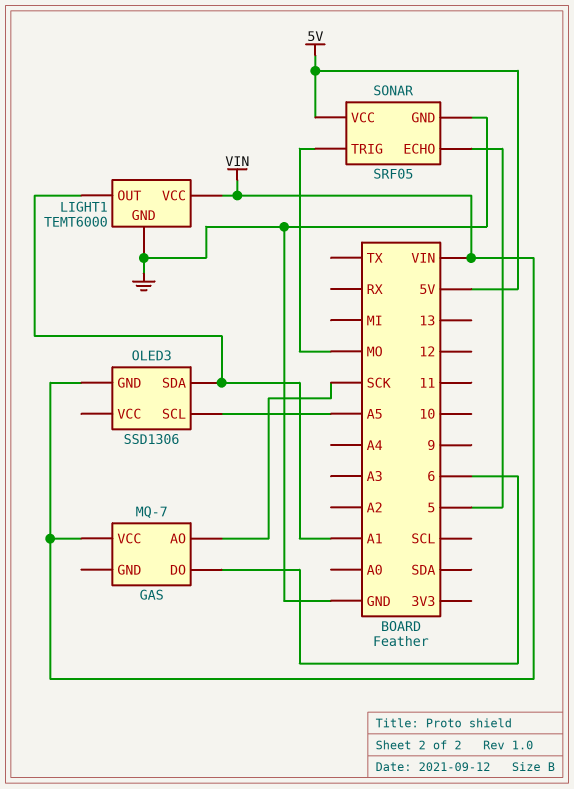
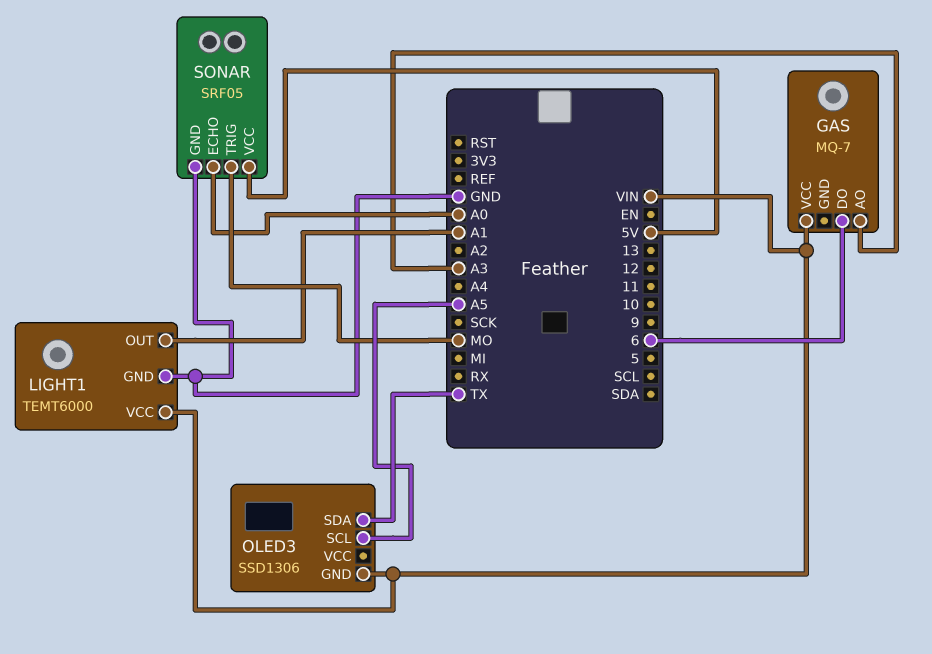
GAS pin AO: SCK -> A3
OLED3 pin SDA: A1 -> TX
SONAR pin ECHO: 5 -> A0

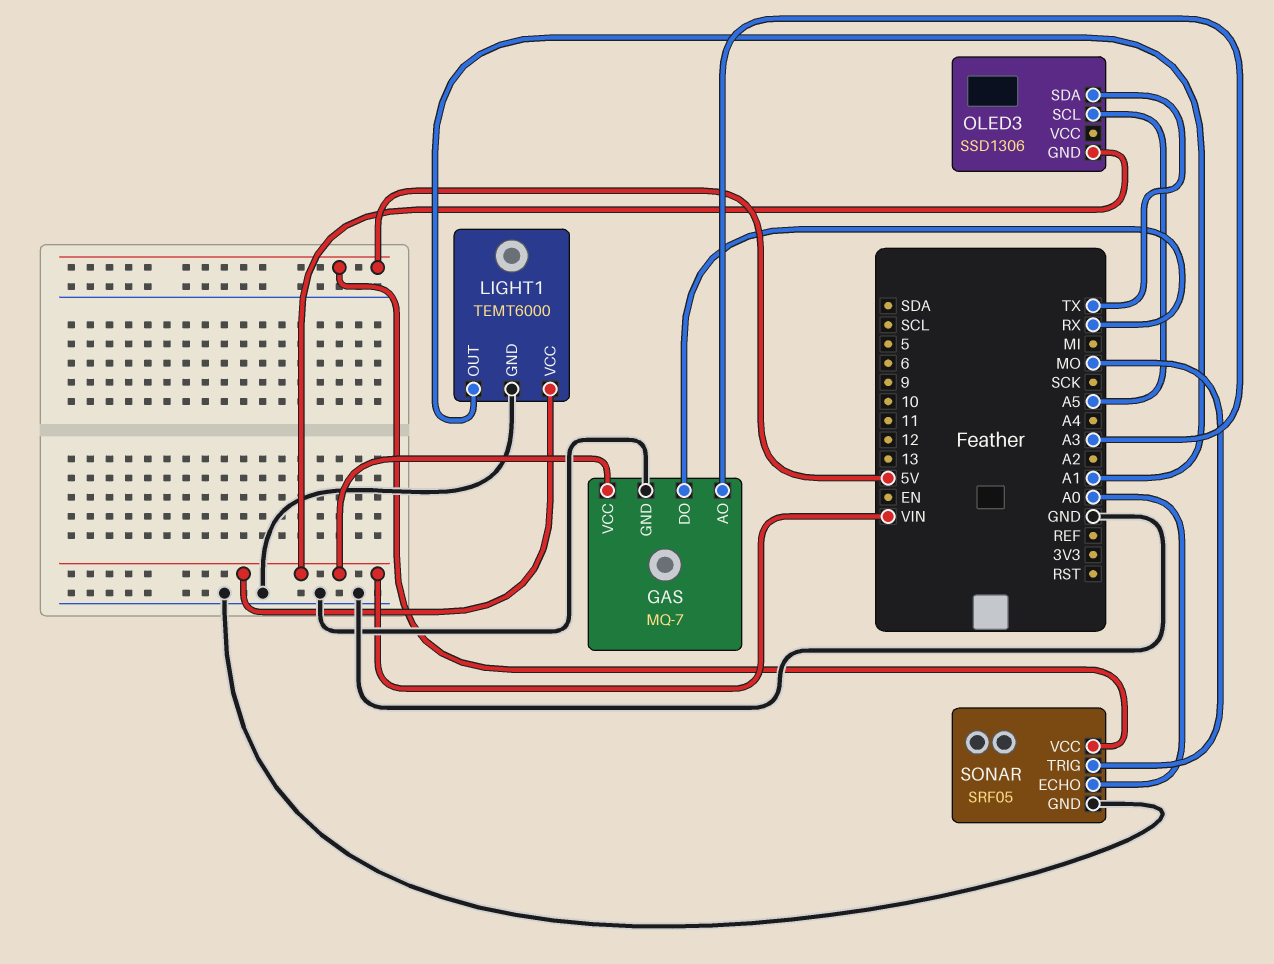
GAS pin DO: 6 -> RX
GAS pin GND: none -> GND

